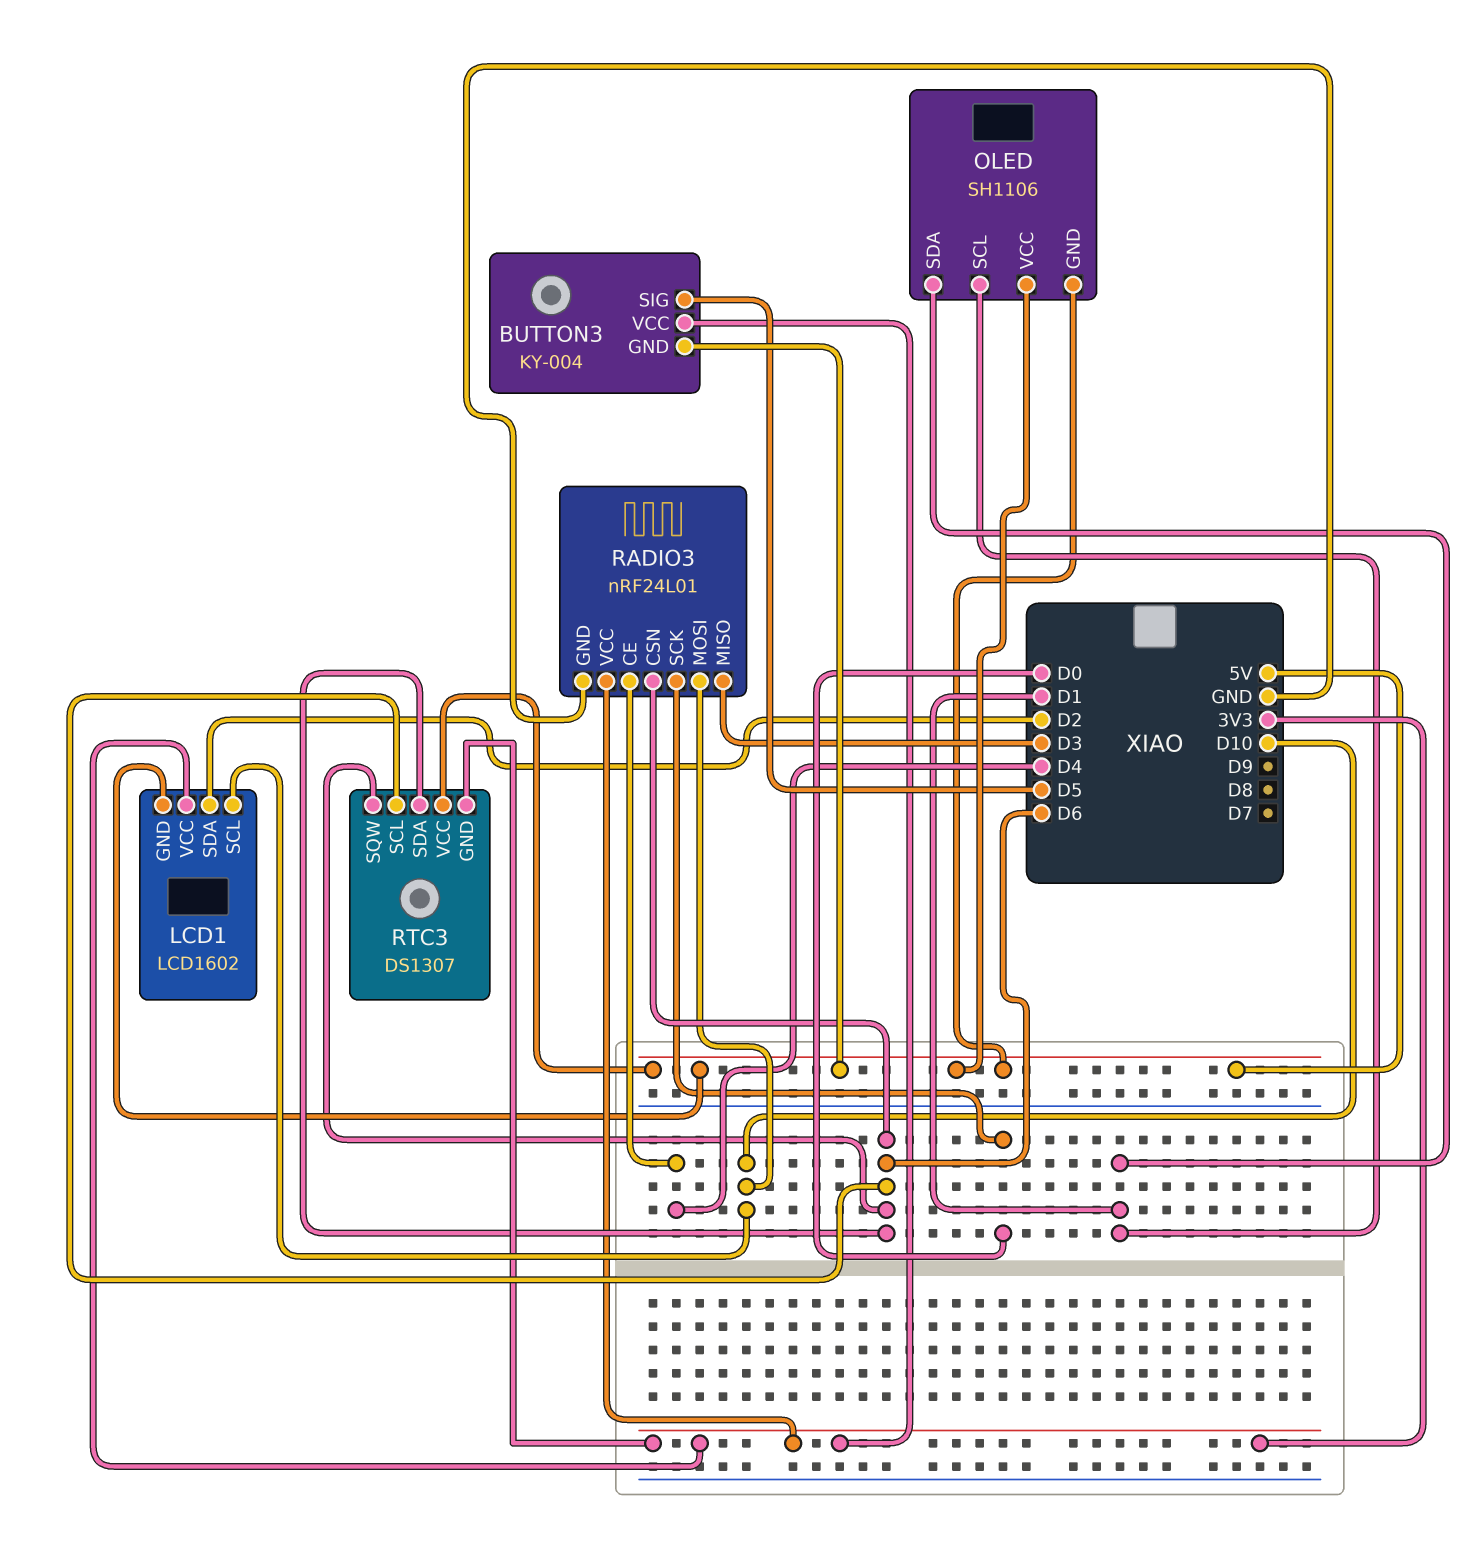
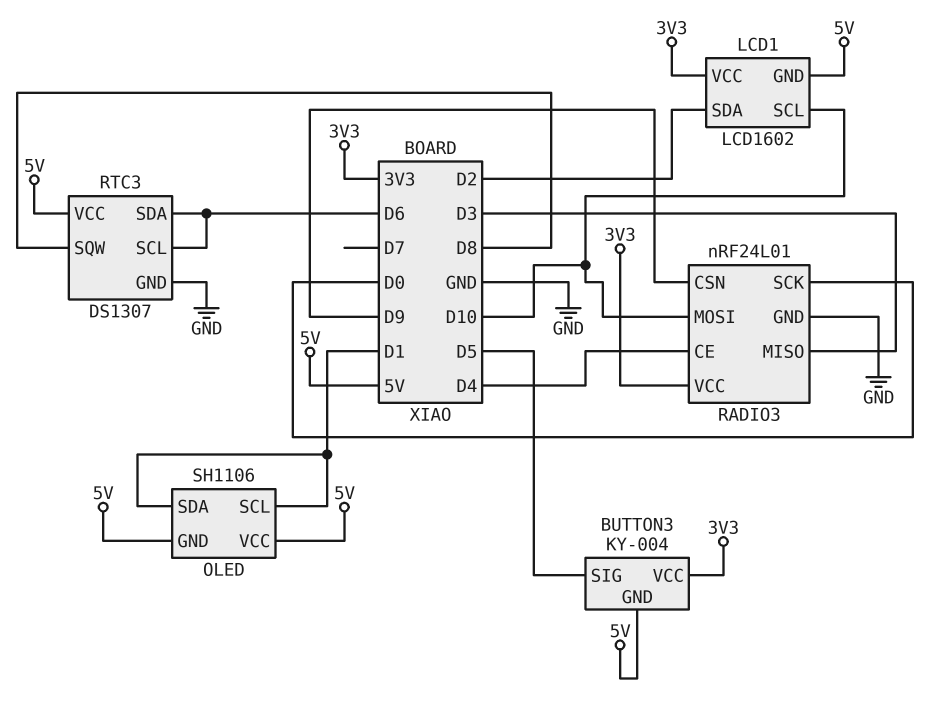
RADIO3 pin CSN: D6 -> D9
RTC3 pin GND: 3V3 -> GND
RTC3 pin SQW: D6 -> D8

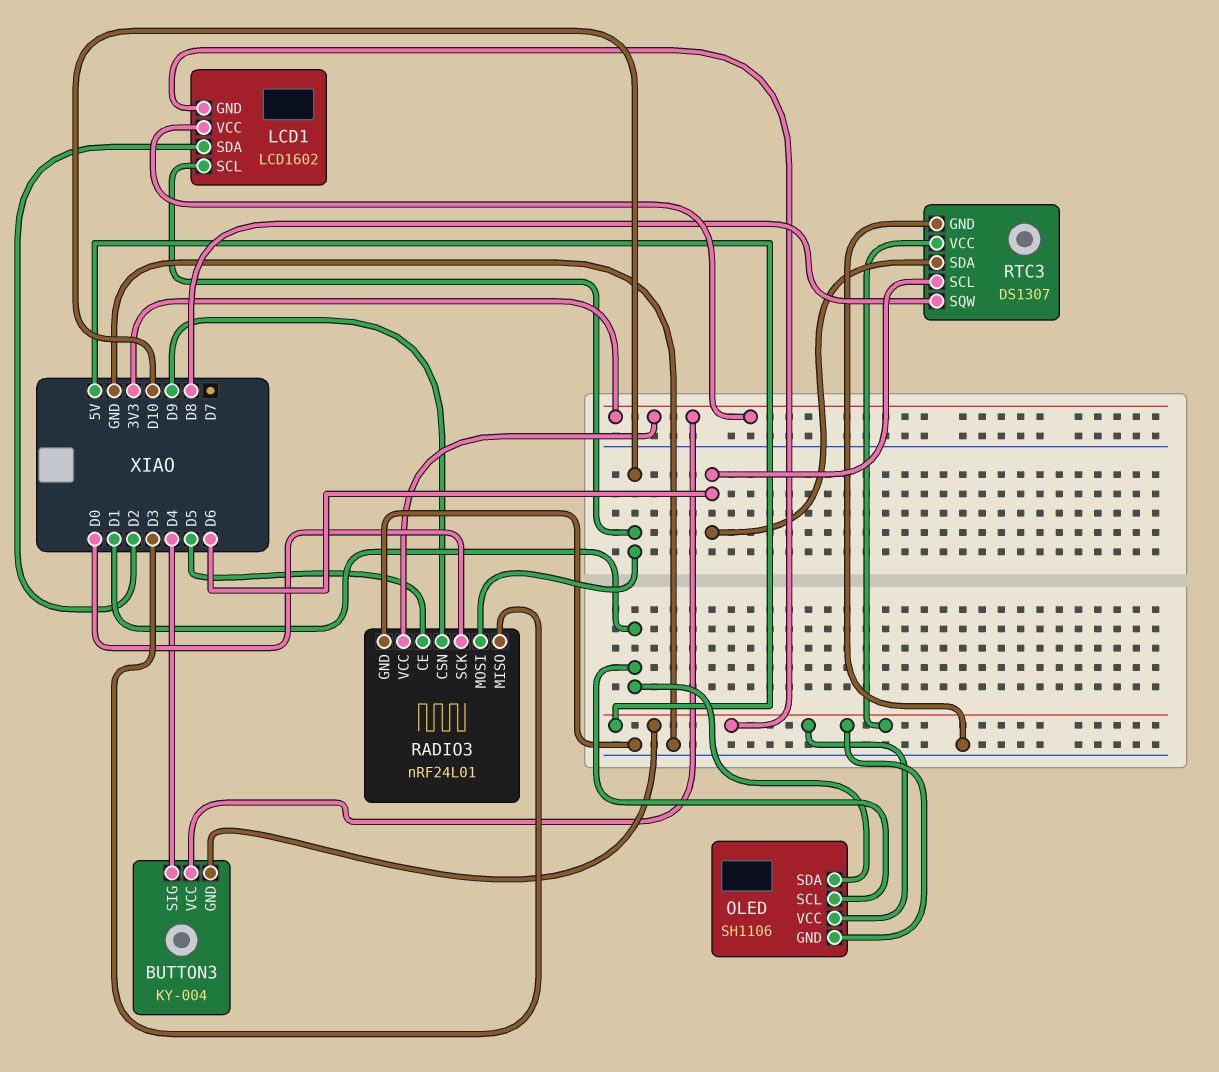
BUTTON3 pin SIG: D5 -> D4
RADIO3 pin CE: D4 -> D5

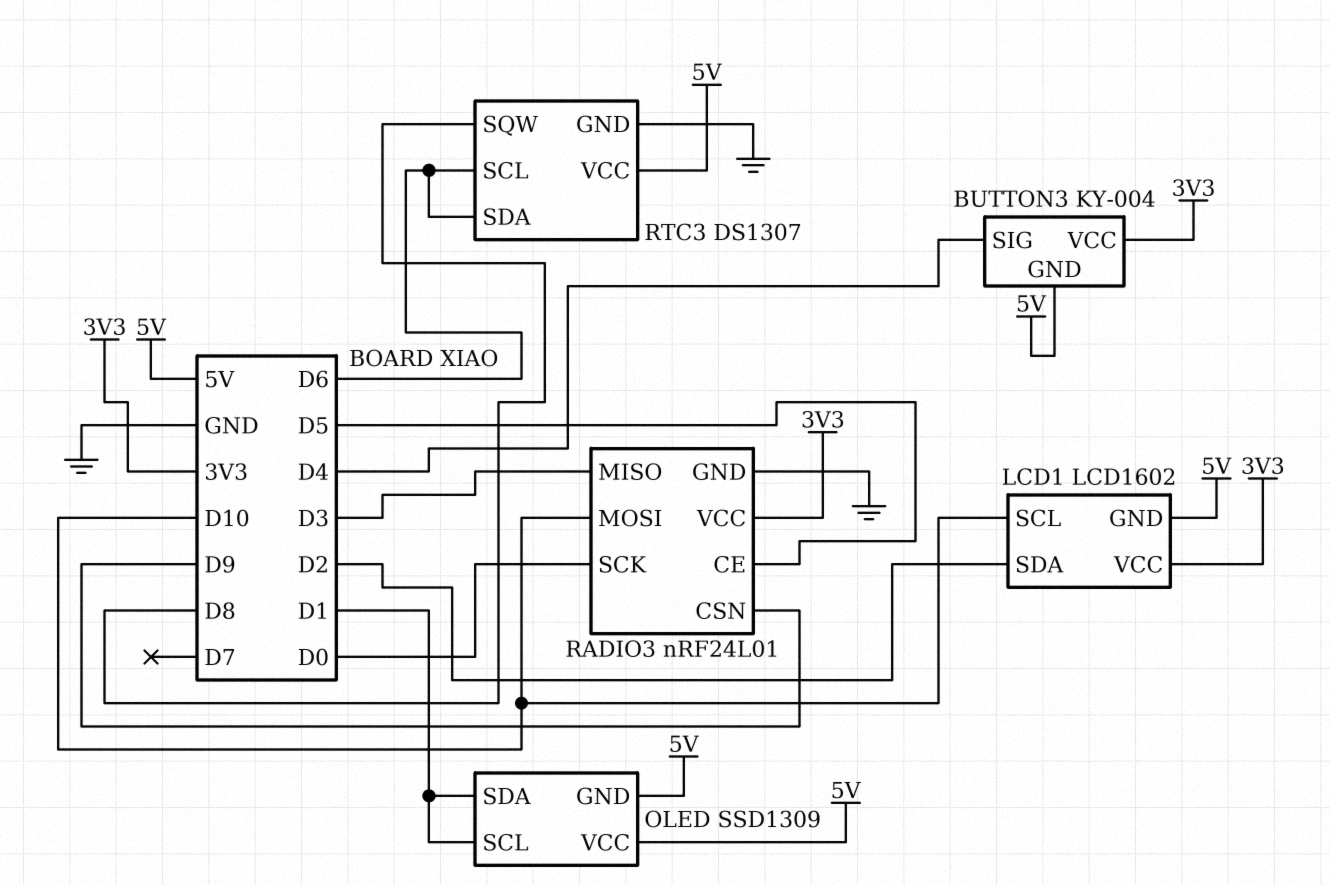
OLED: SH1106 -> SSD1309

